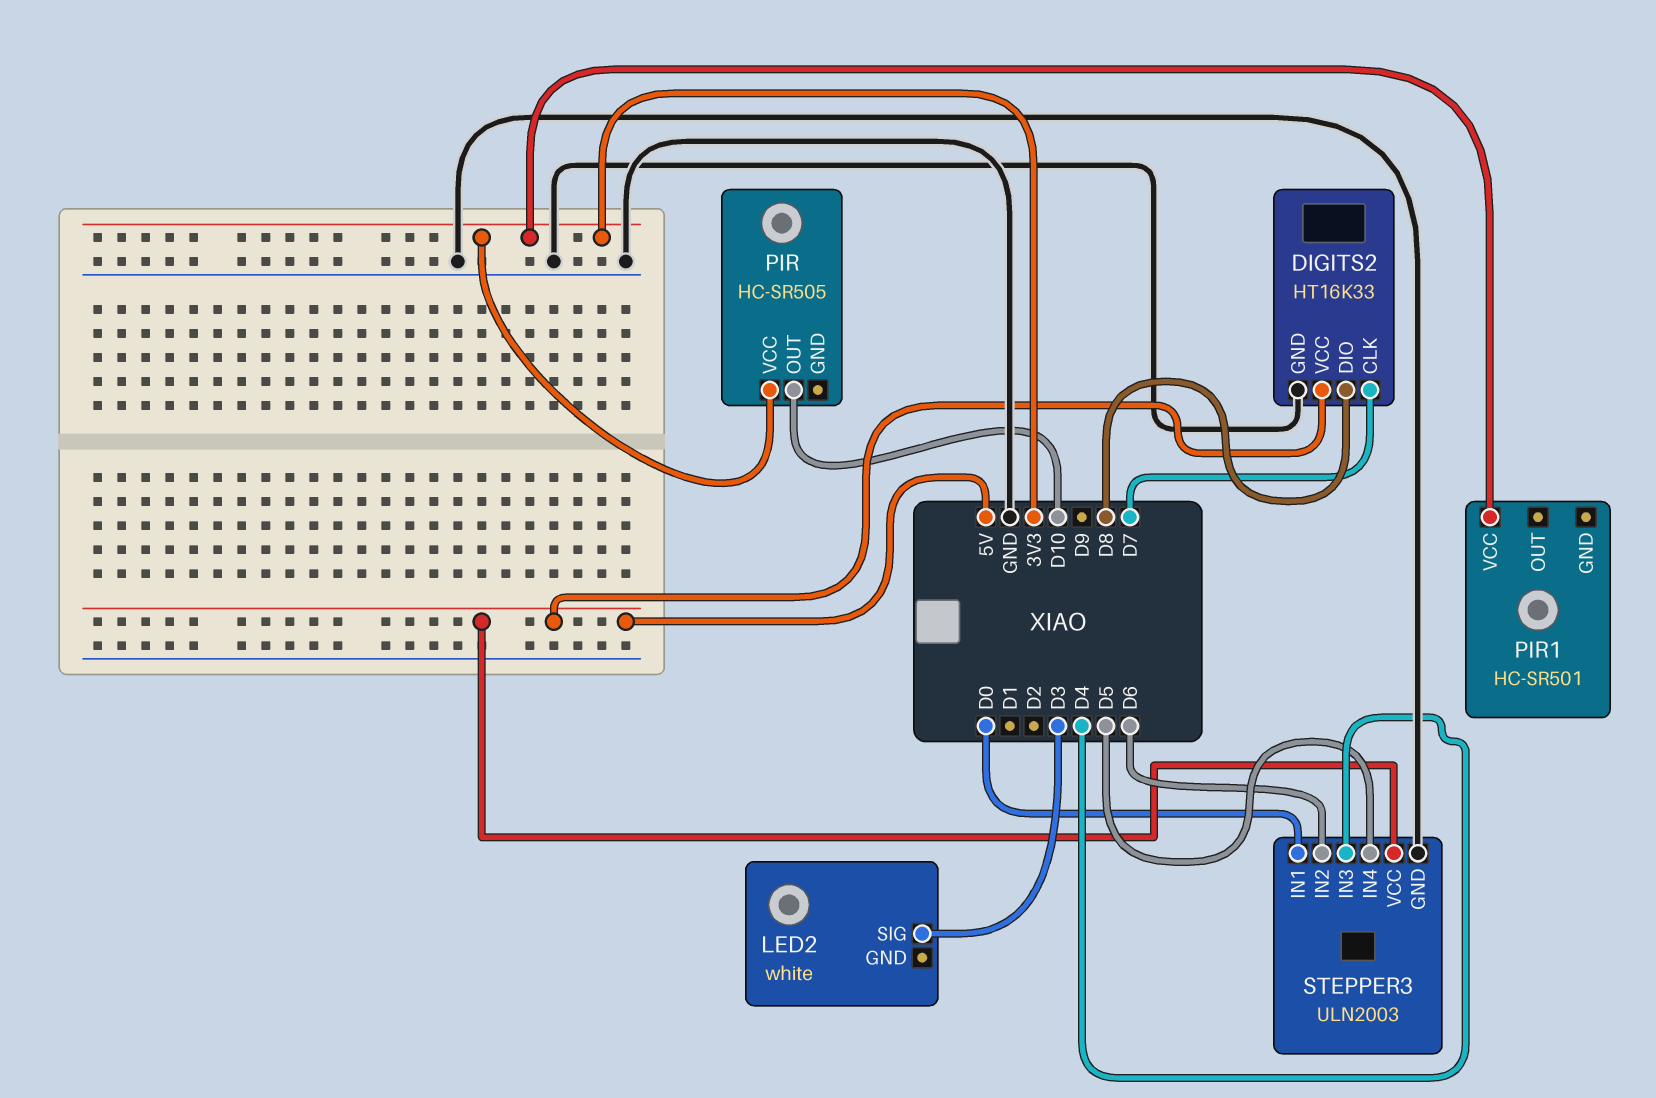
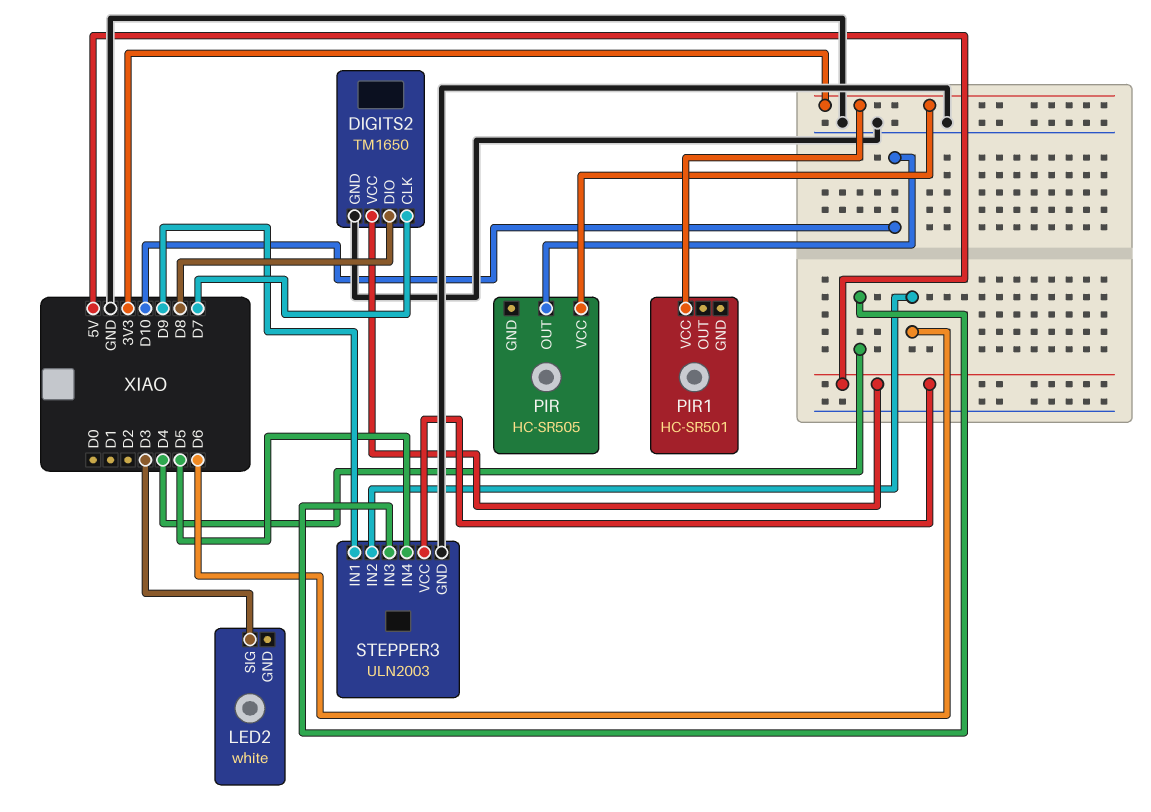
DIGITS2: HT16K33 -> TM1650
STEPPER3 pin IN1: D0 -> D9

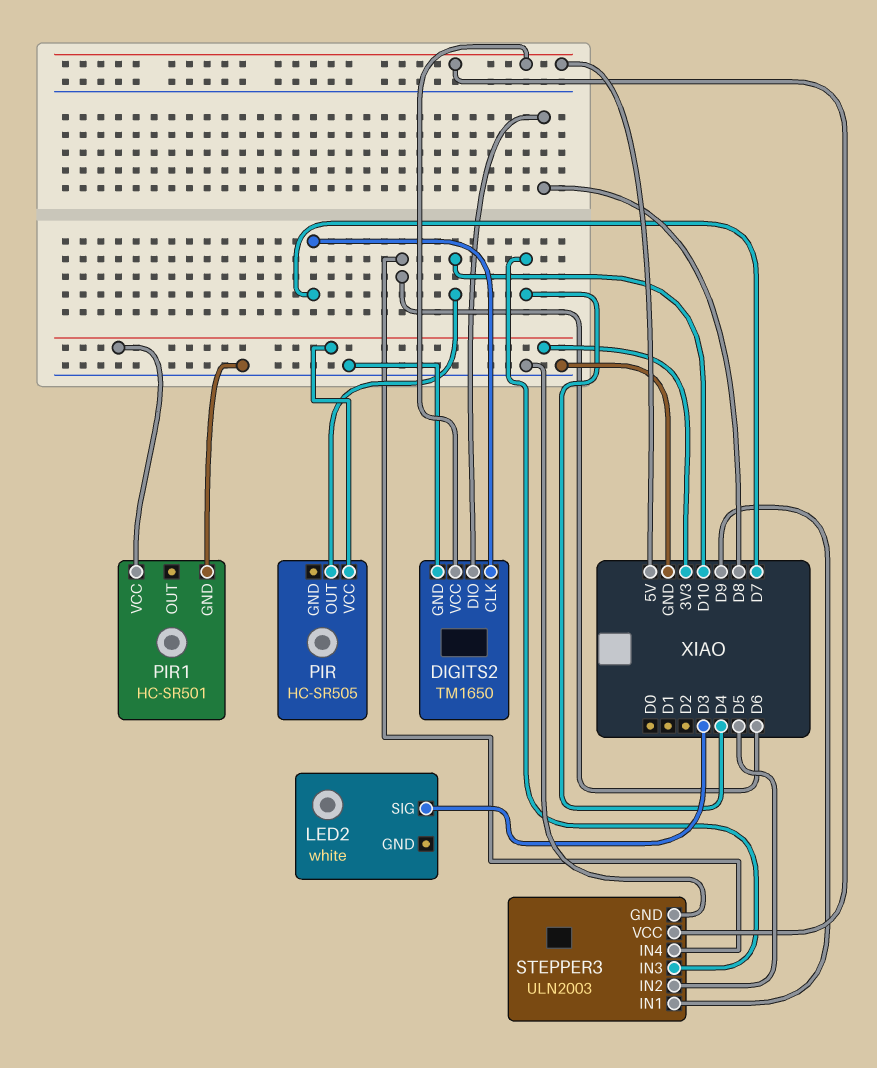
PIR1 pin GND: none -> GND
STEPPER3 pin IN2: D6 -> D5
STEPPER3 pin IN4: D5 -> D6

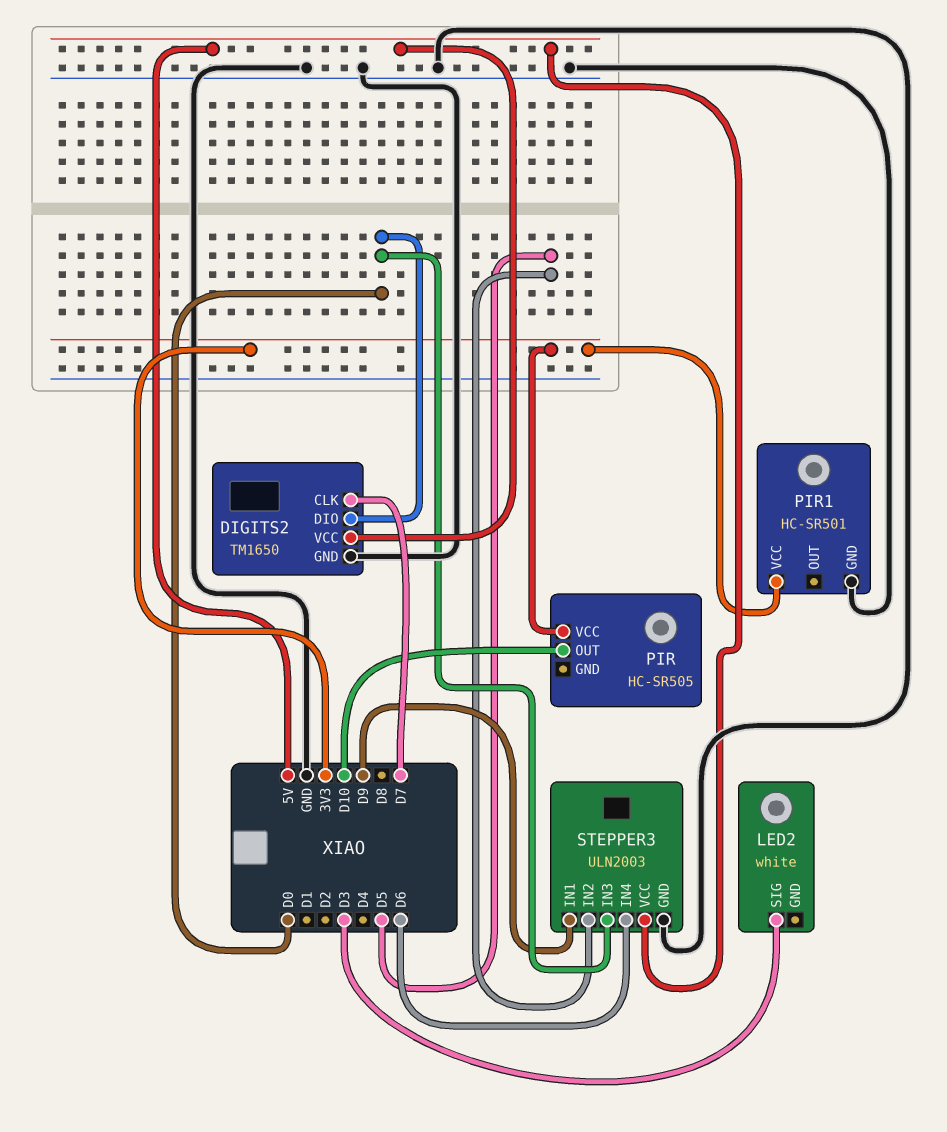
DIGITS2 pin DIO: D8 -> D0
STEPPER3 pin IN3: D4 -> D0

